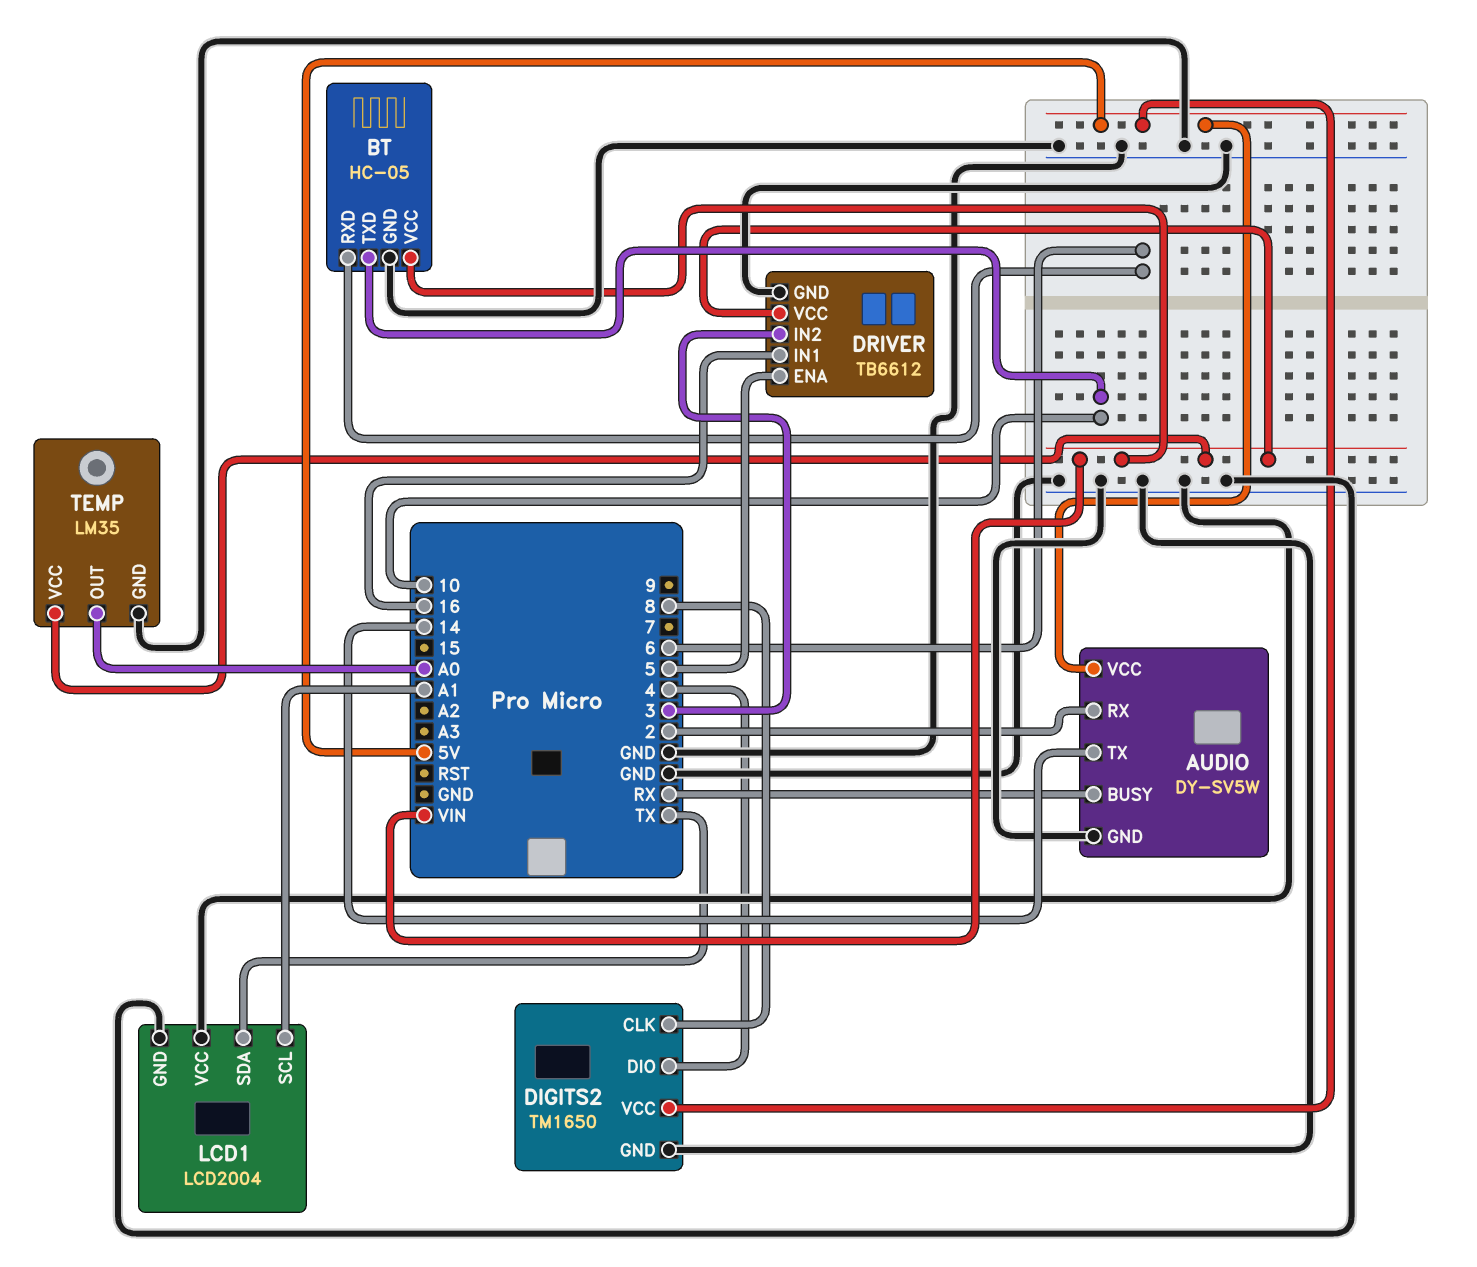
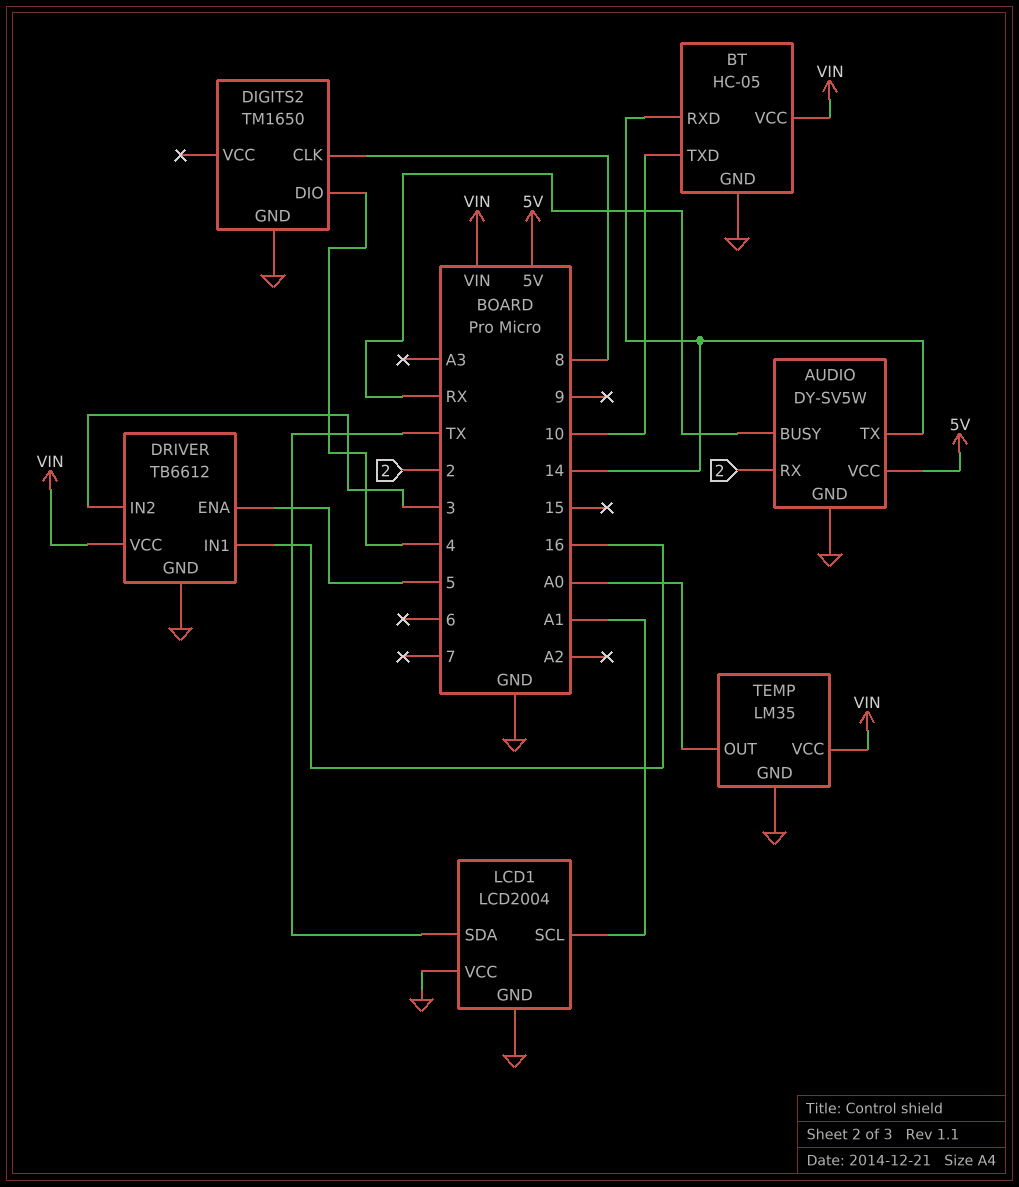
BT pin RXD: 6 -> 14
DIGITS2 pin VCC: 5V -> none

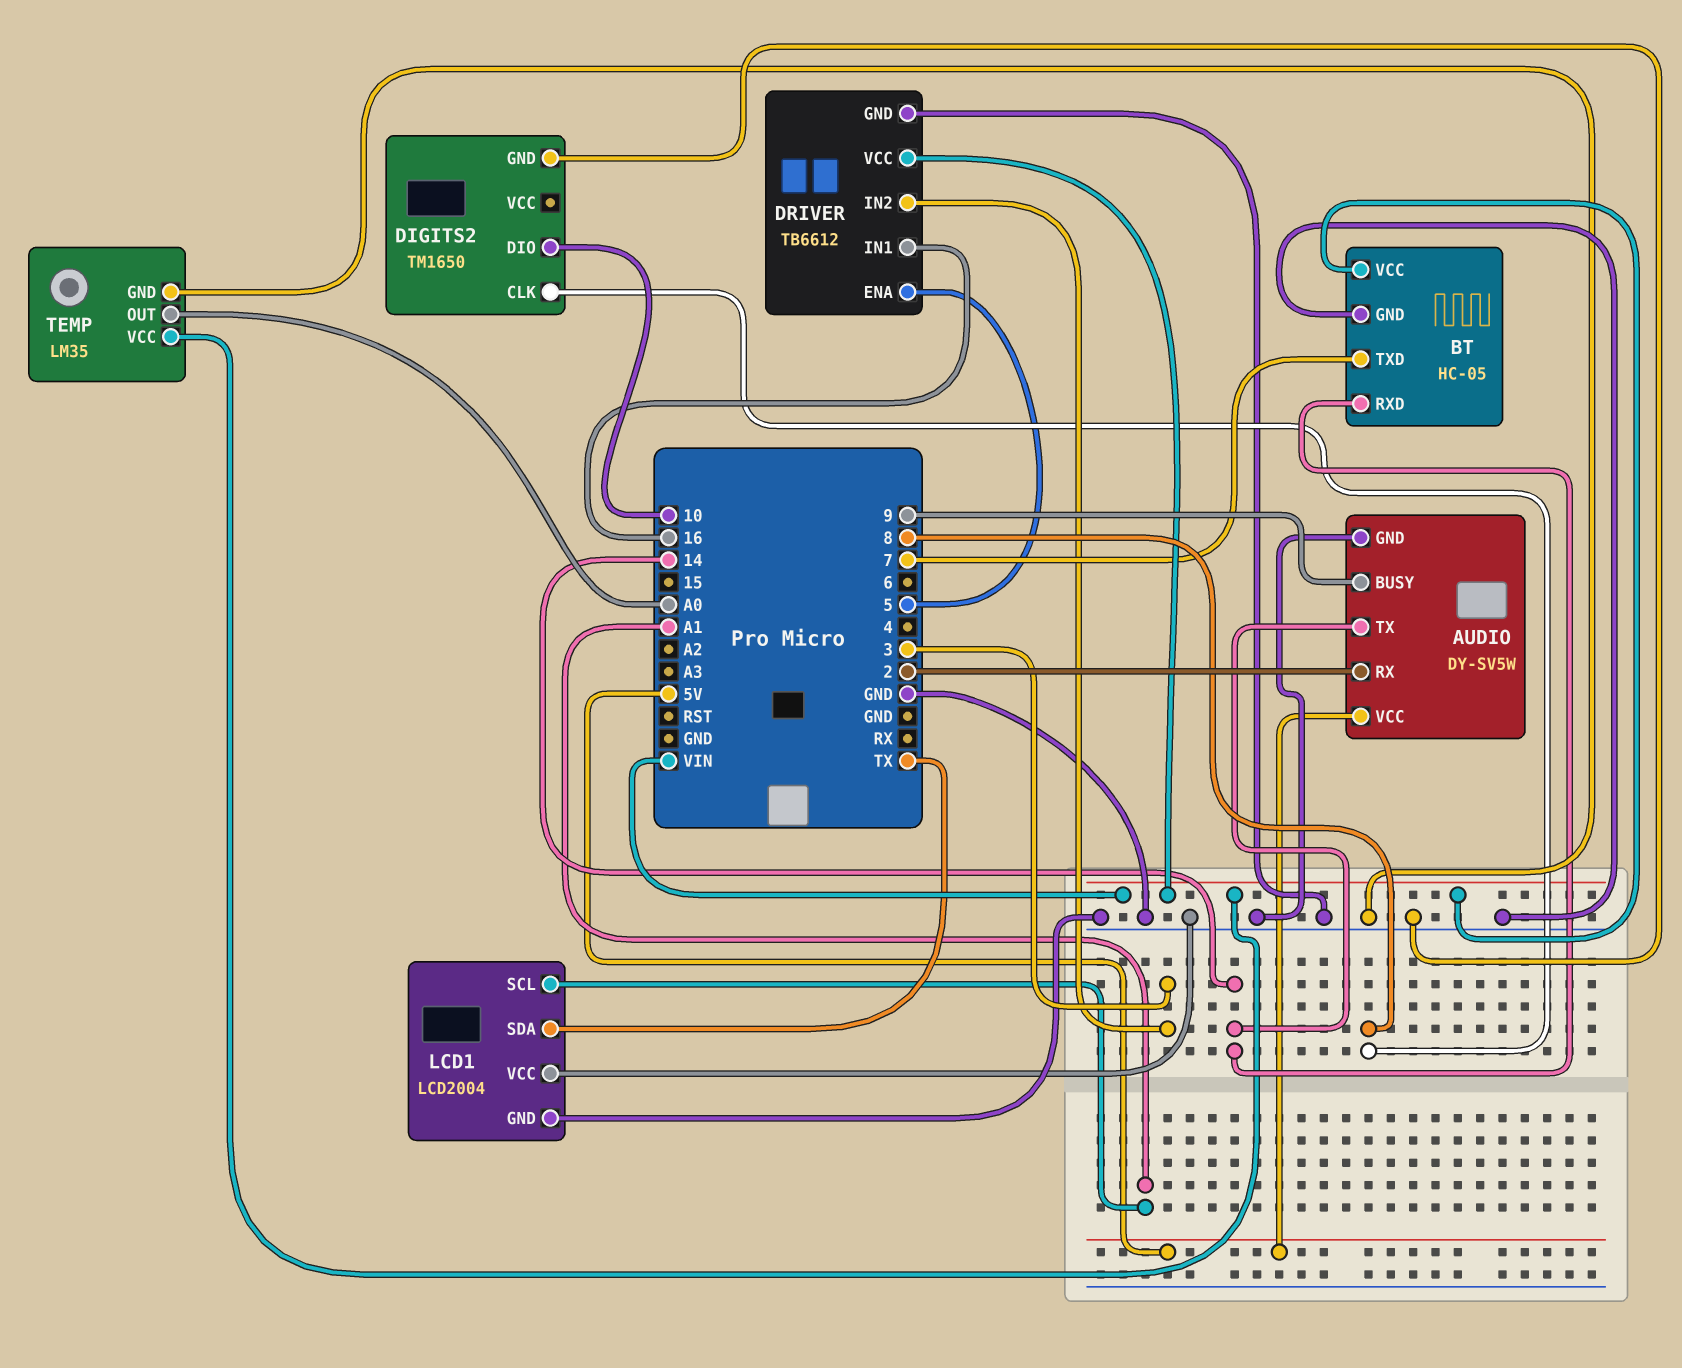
AUDIO pin BUSY: RX -> 9
BT pin TXD: 10 -> 7
DIGITS2 pin DIO: 4 -> 10

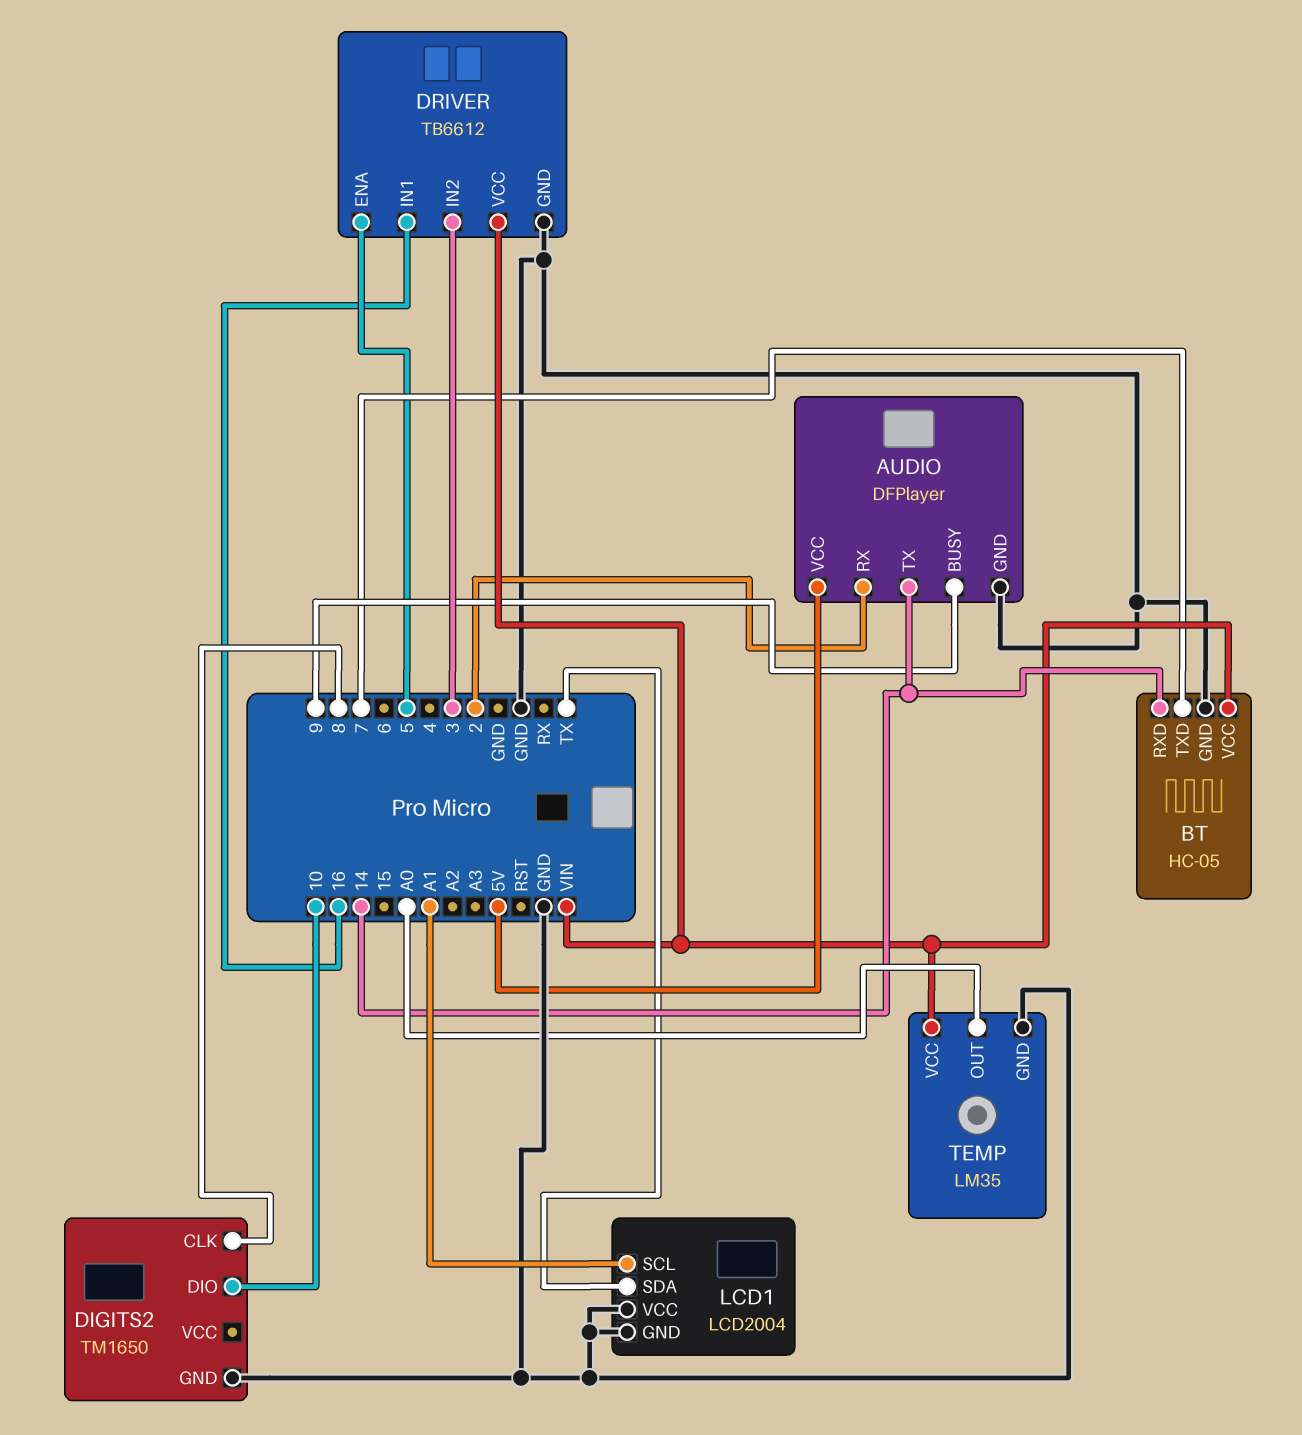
AUDIO: DY-SV5W -> DFPlayer

